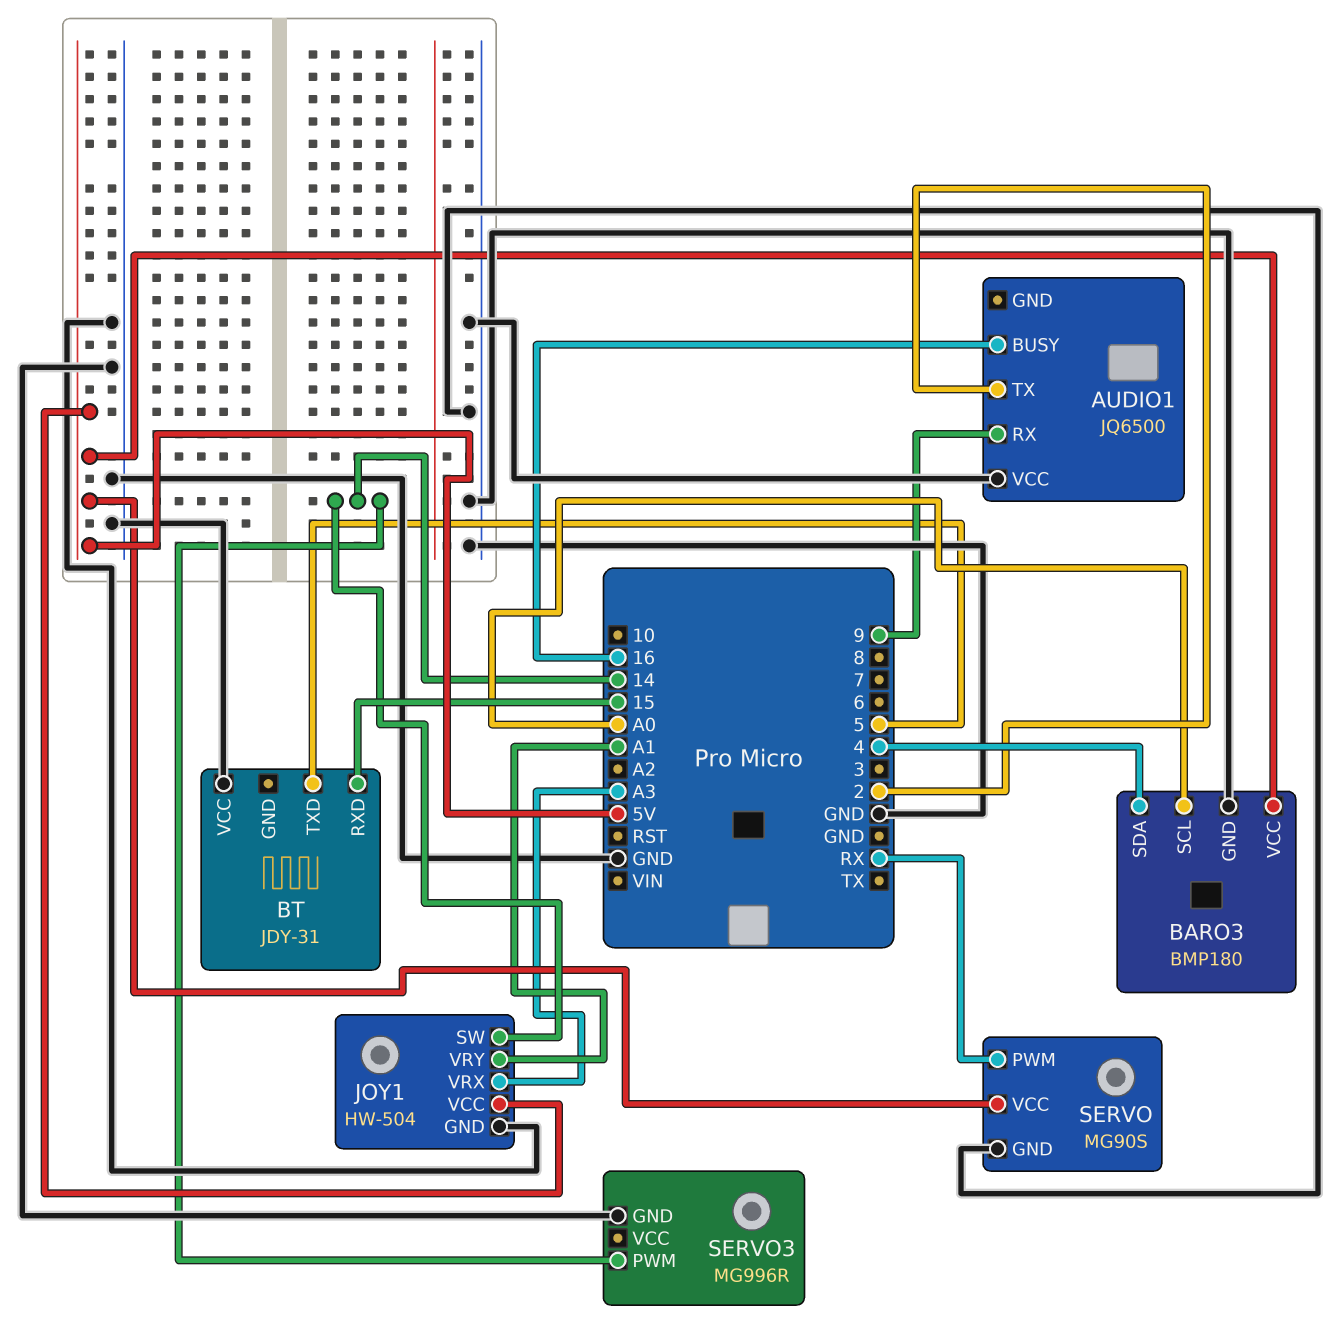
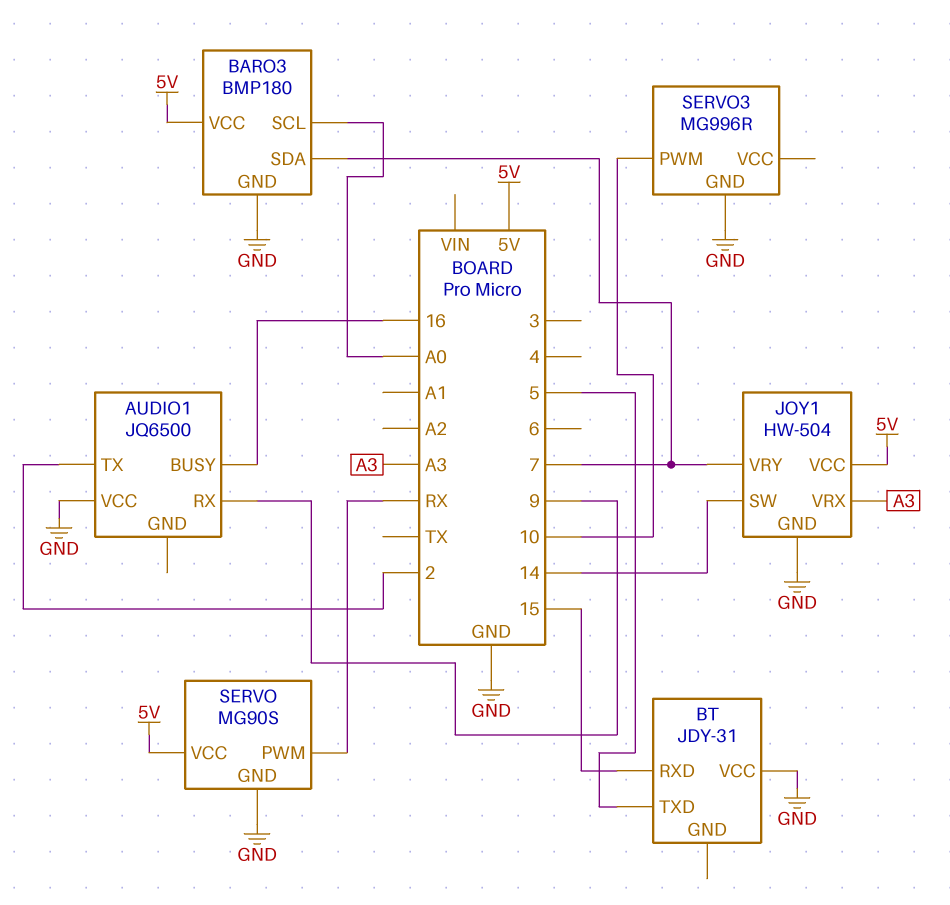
BARO3 pin SDA: 4 -> 7
JOY1 pin VRY: A1 -> 7
SERVO3 pin PWM: 14 -> 10

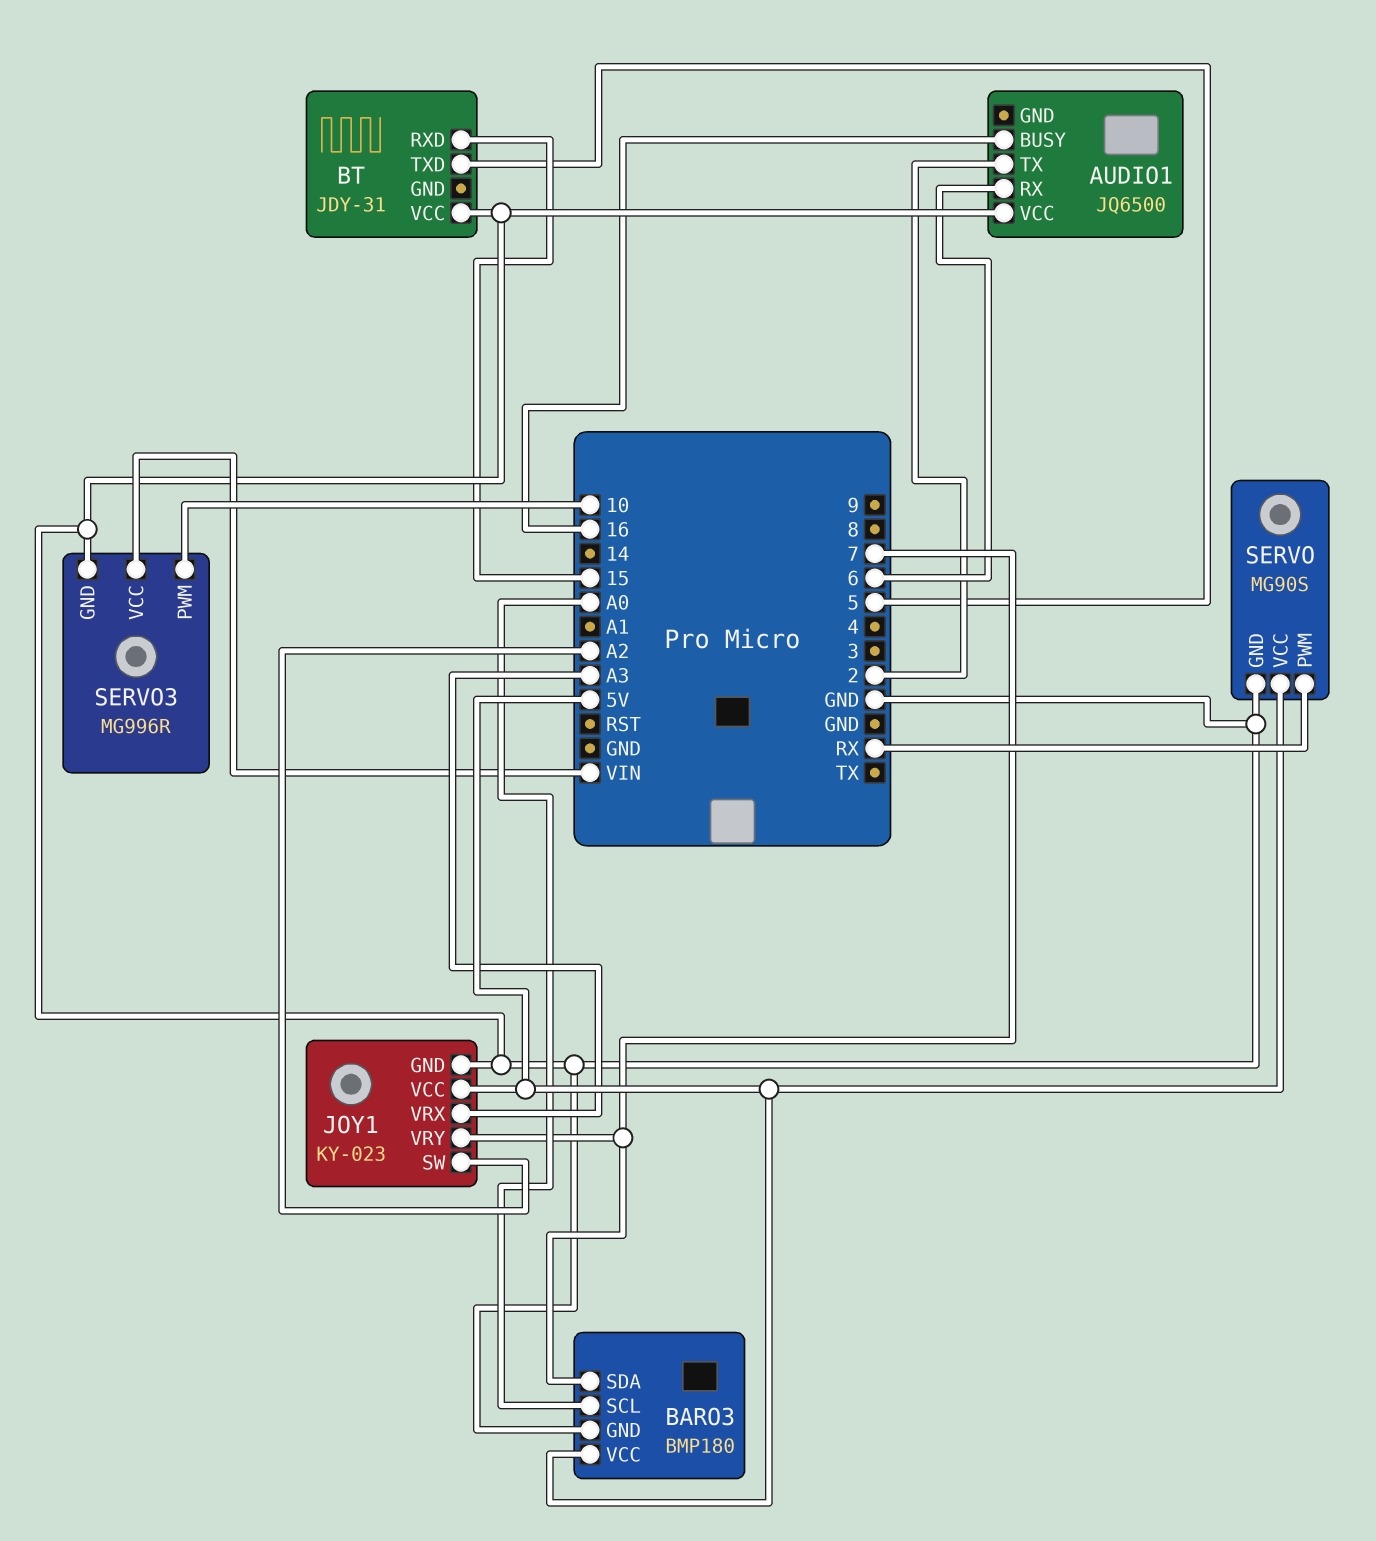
AUDIO1 pin RX: 9 -> 6
JOY1: HW-504 -> KY-023
JOY1 pin SW: 14 -> A2
SERVO3 pin VCC: none -> VIN

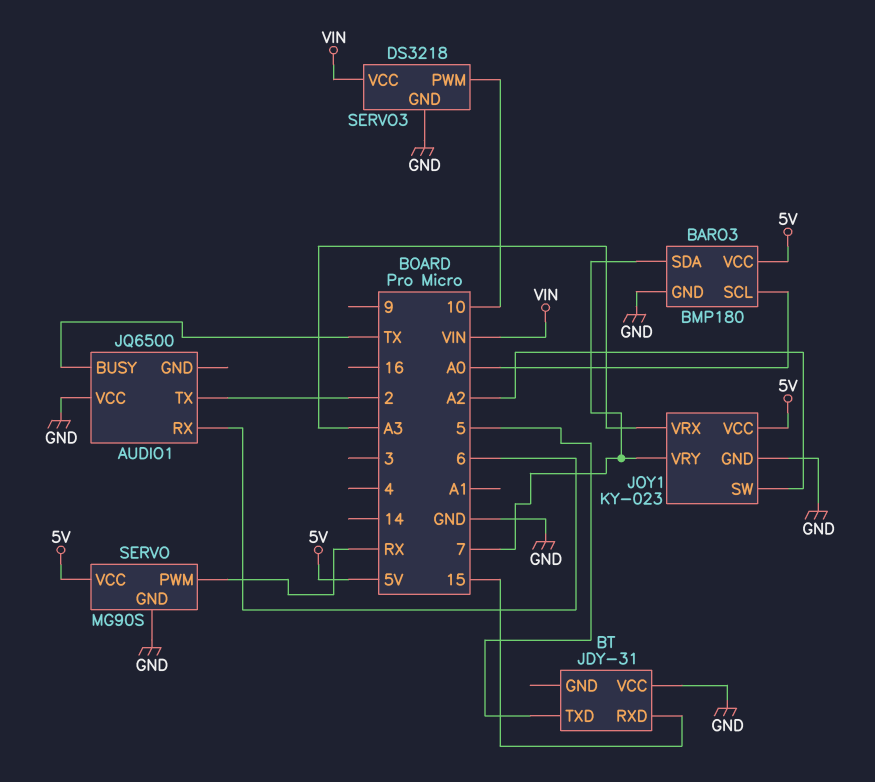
AUDIO1 pin BUSY: 16 -> TX
SERVO3: MG996R -> DS3218

